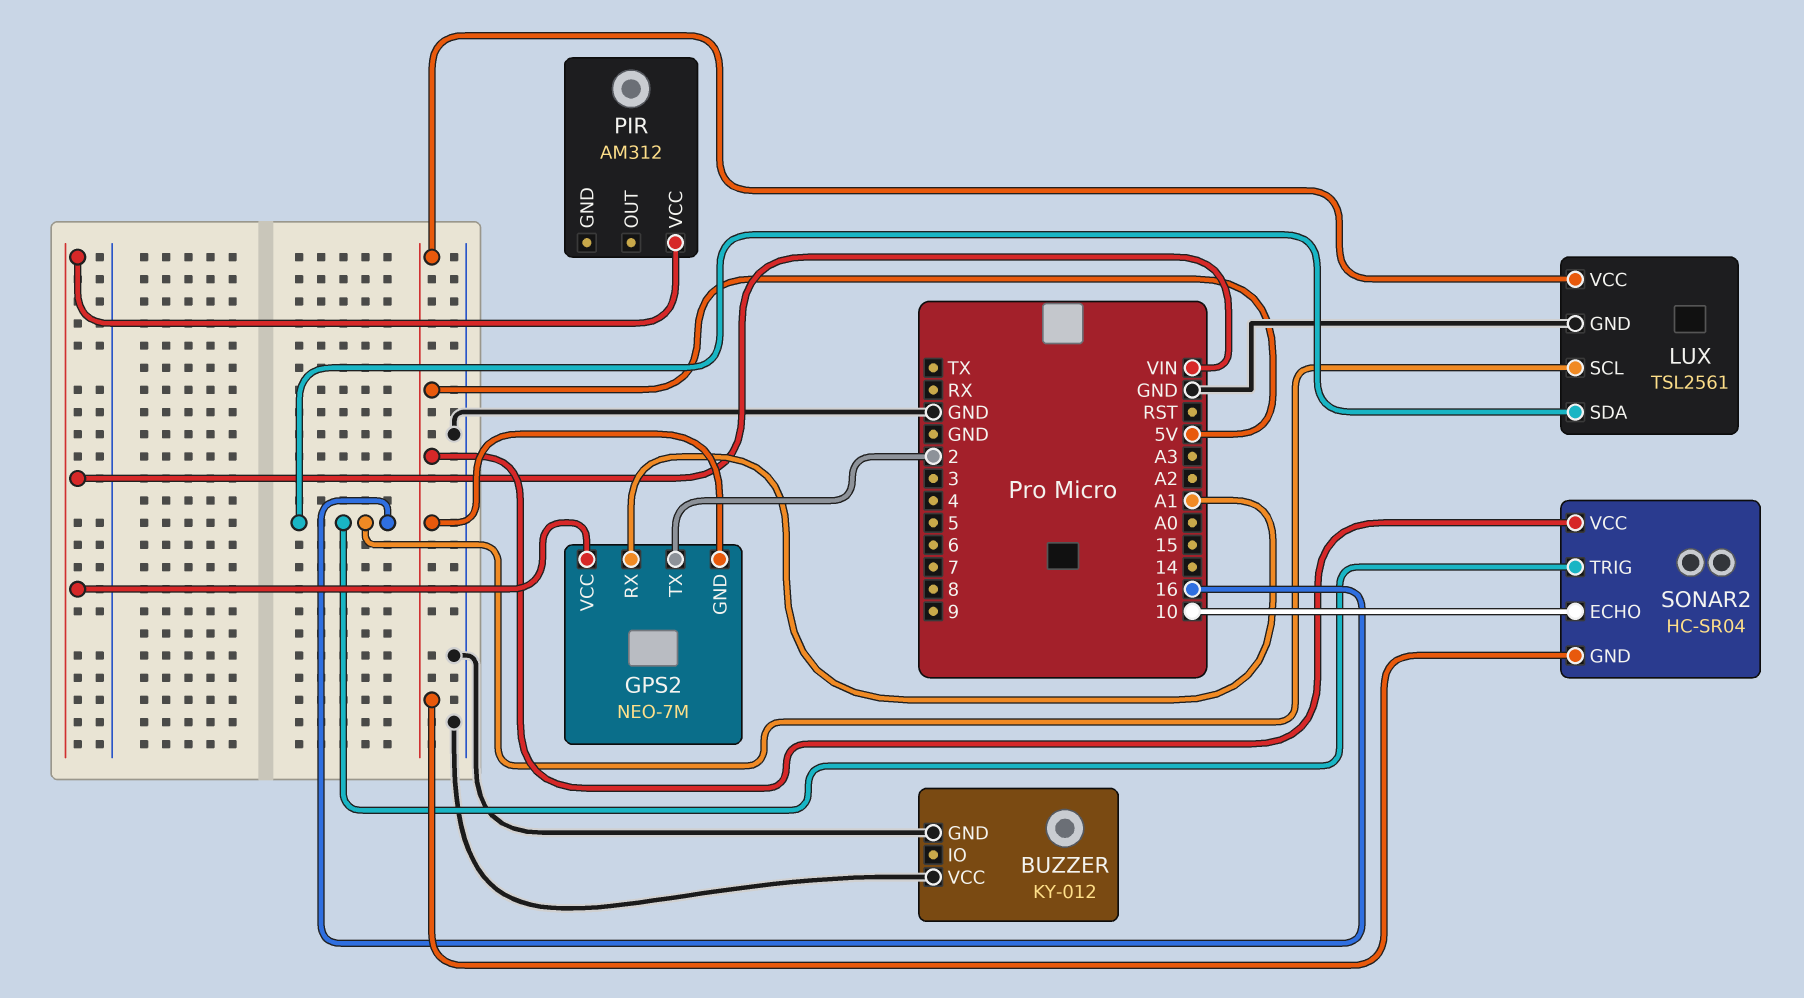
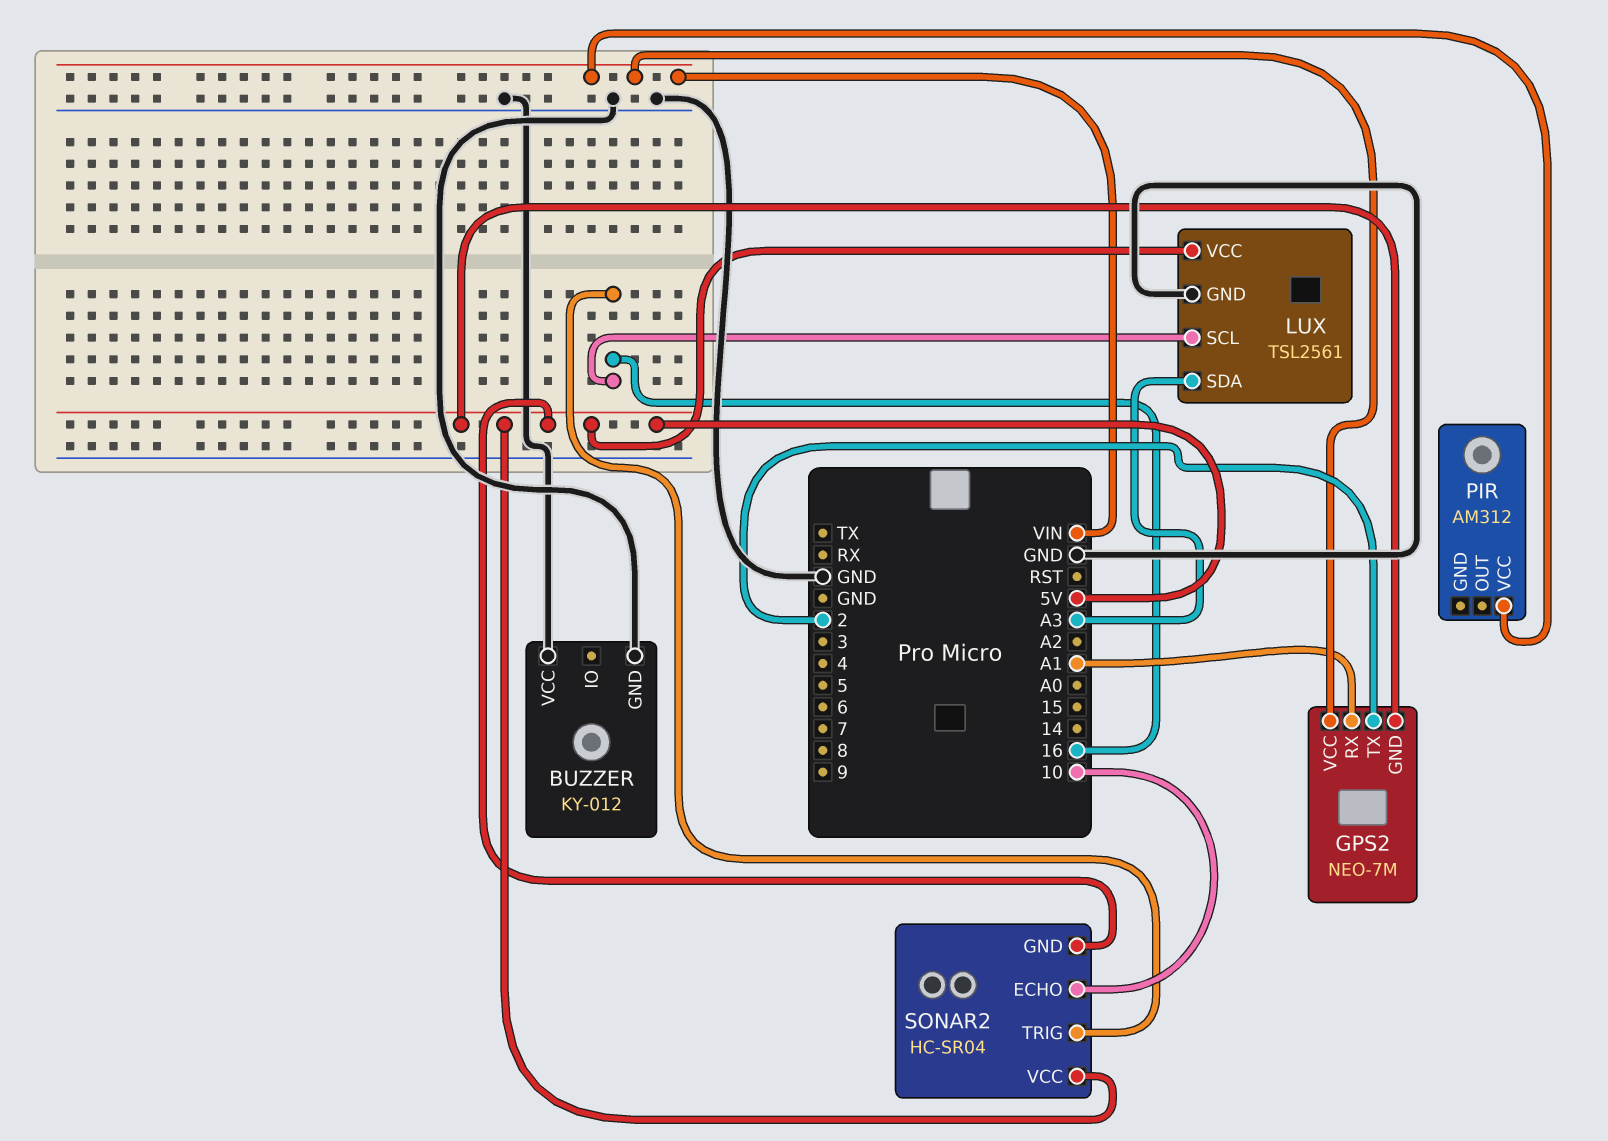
LUX pin SDA: 16 -> A3

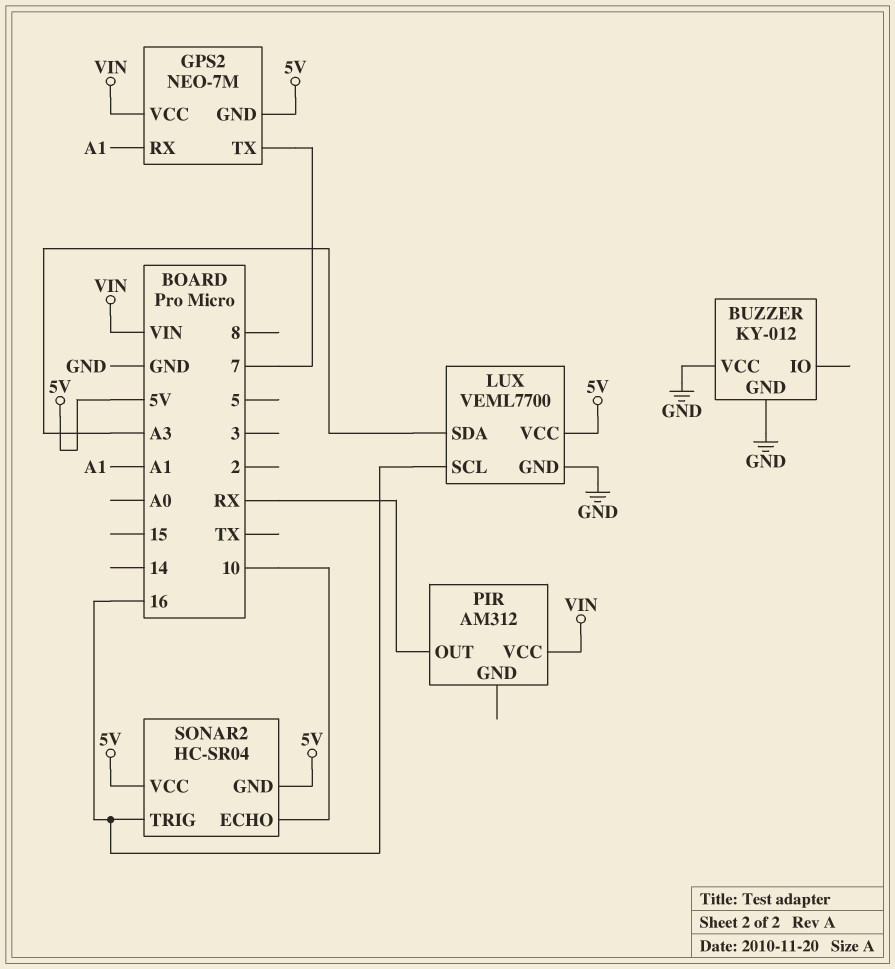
GPS2 pin TX: 2 -> 7
LUX: TSL2561 -> VEML7700
PIR pin OUT: none -> RX

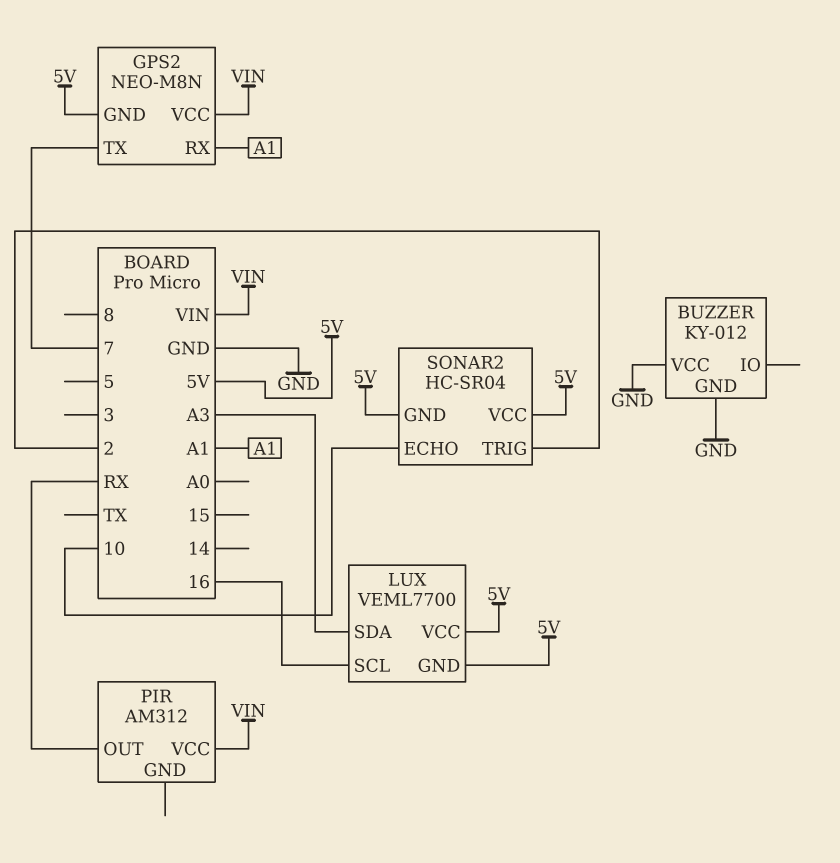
GPS2: NEO-7M -> NEO-M8N
LUX pin GND: GND -> 5V
SONAR2 pin TRIG: 16 -> 2

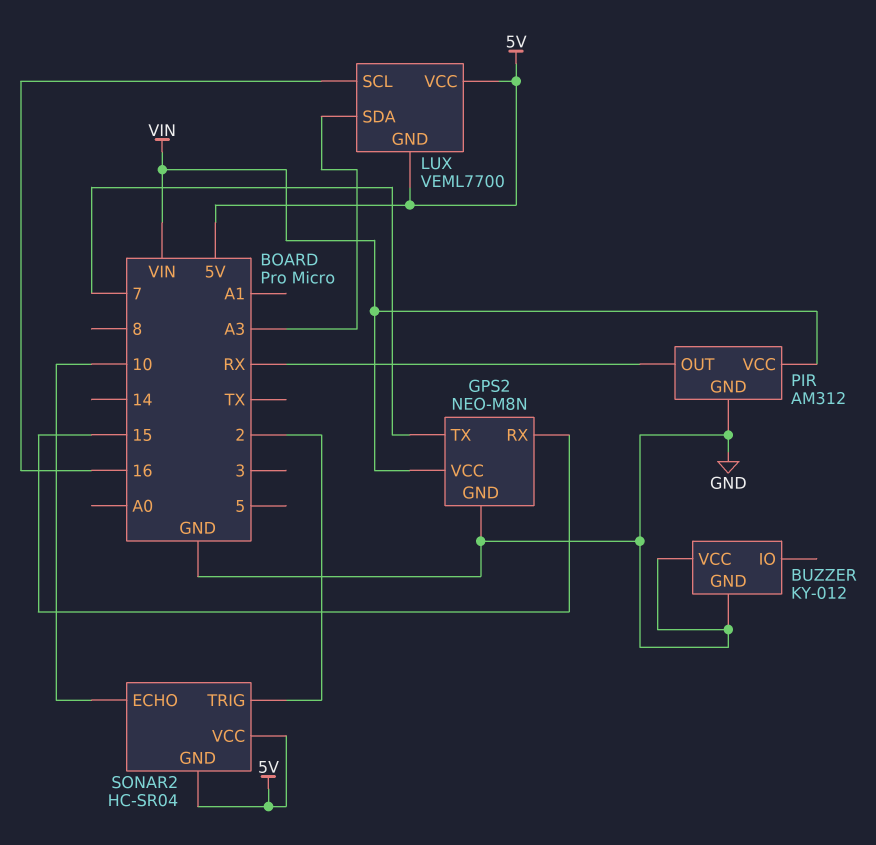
GPS2 pin GND: 5V -> GND
GPS2 pin RX: A1 -> 15
PIR pin GND: none -> GND

